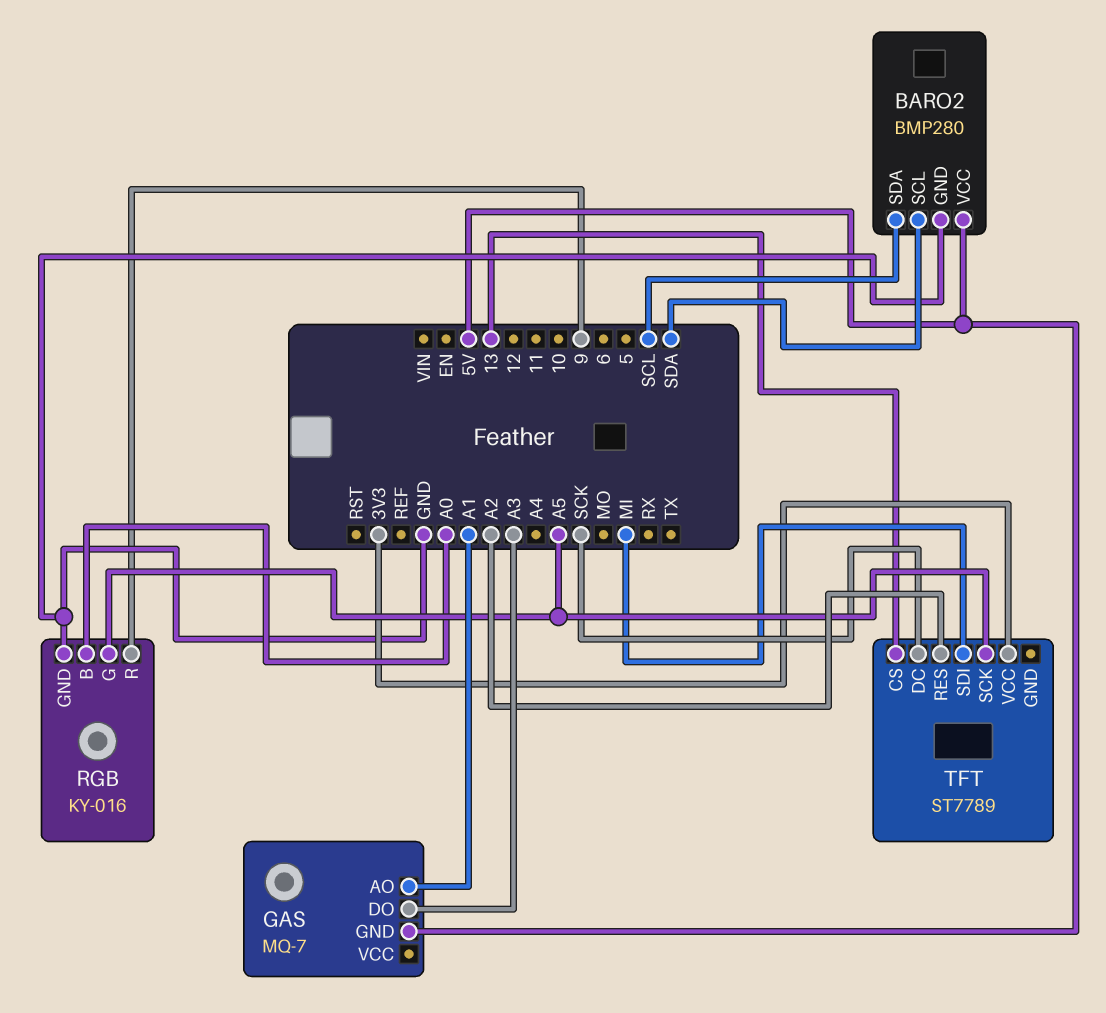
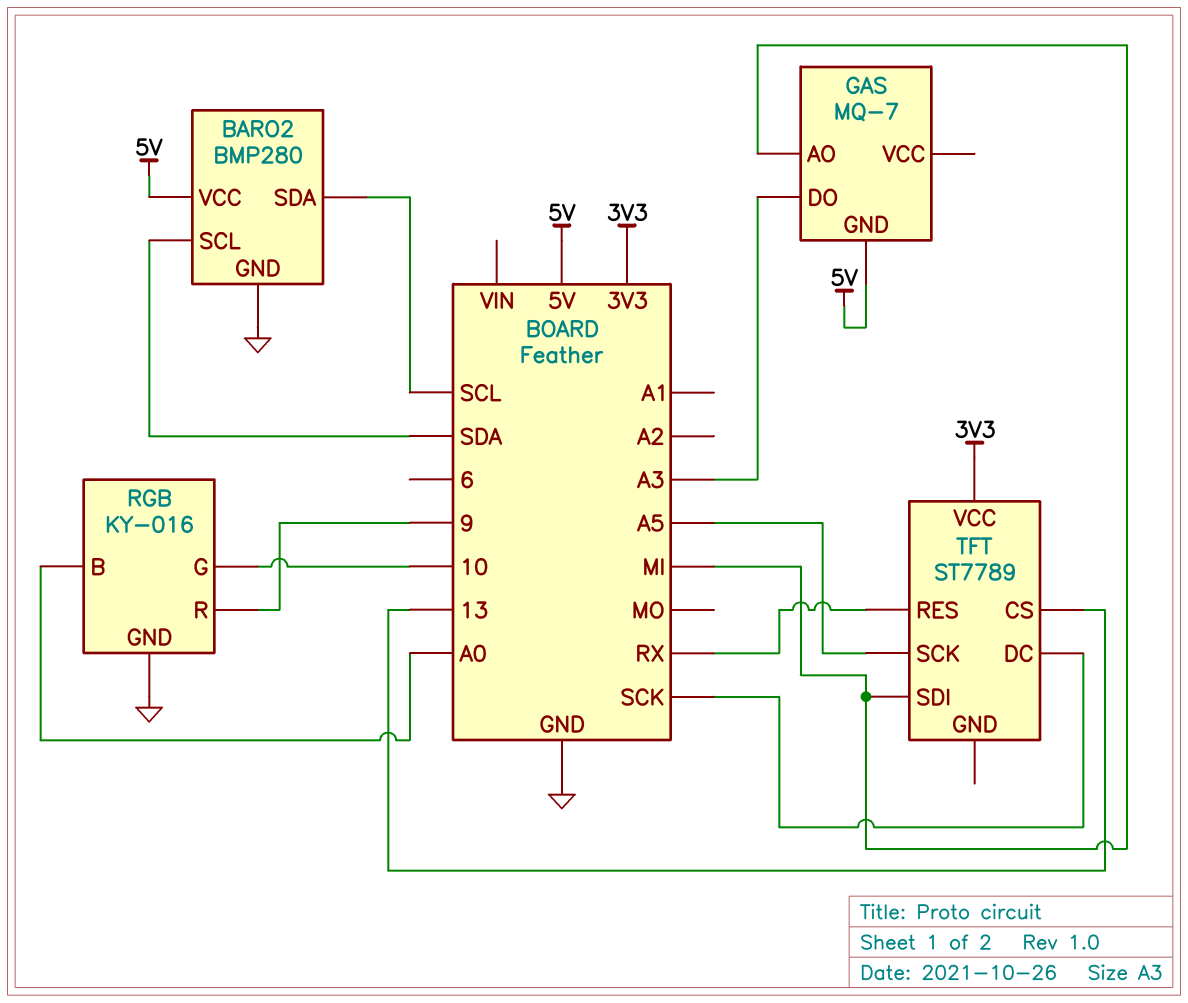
GAS pin AO: A1 -> MI
RGB pin G: A5 -> 10
TFT pin RES: A2 -> RX

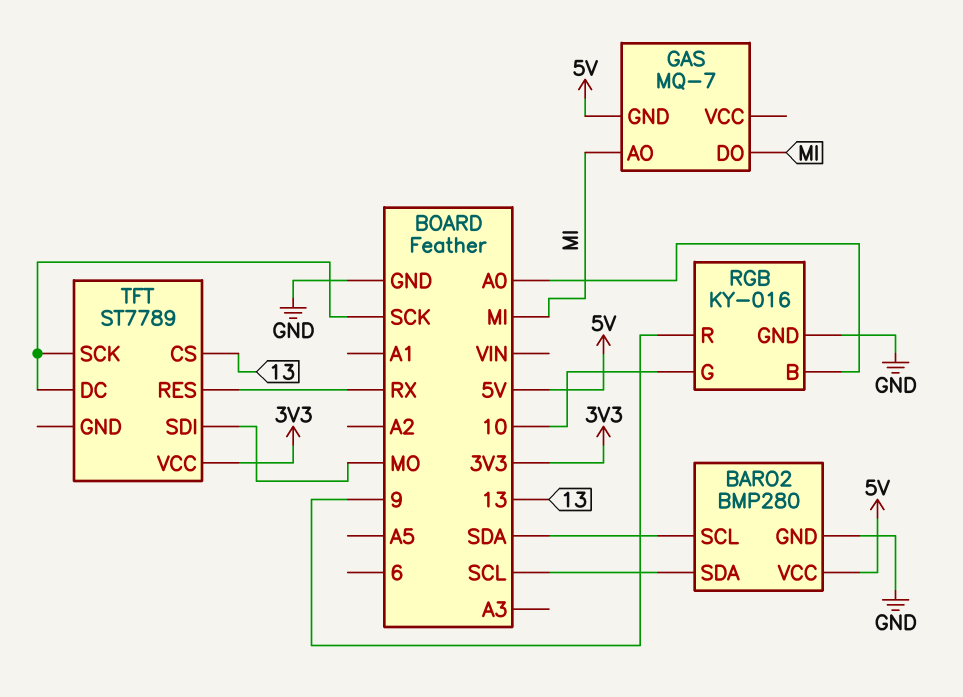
GAS pin DO: A3 -> MI
TFT pin SCK: A5 -> SCK
TFT pin SDI: MI -> MO

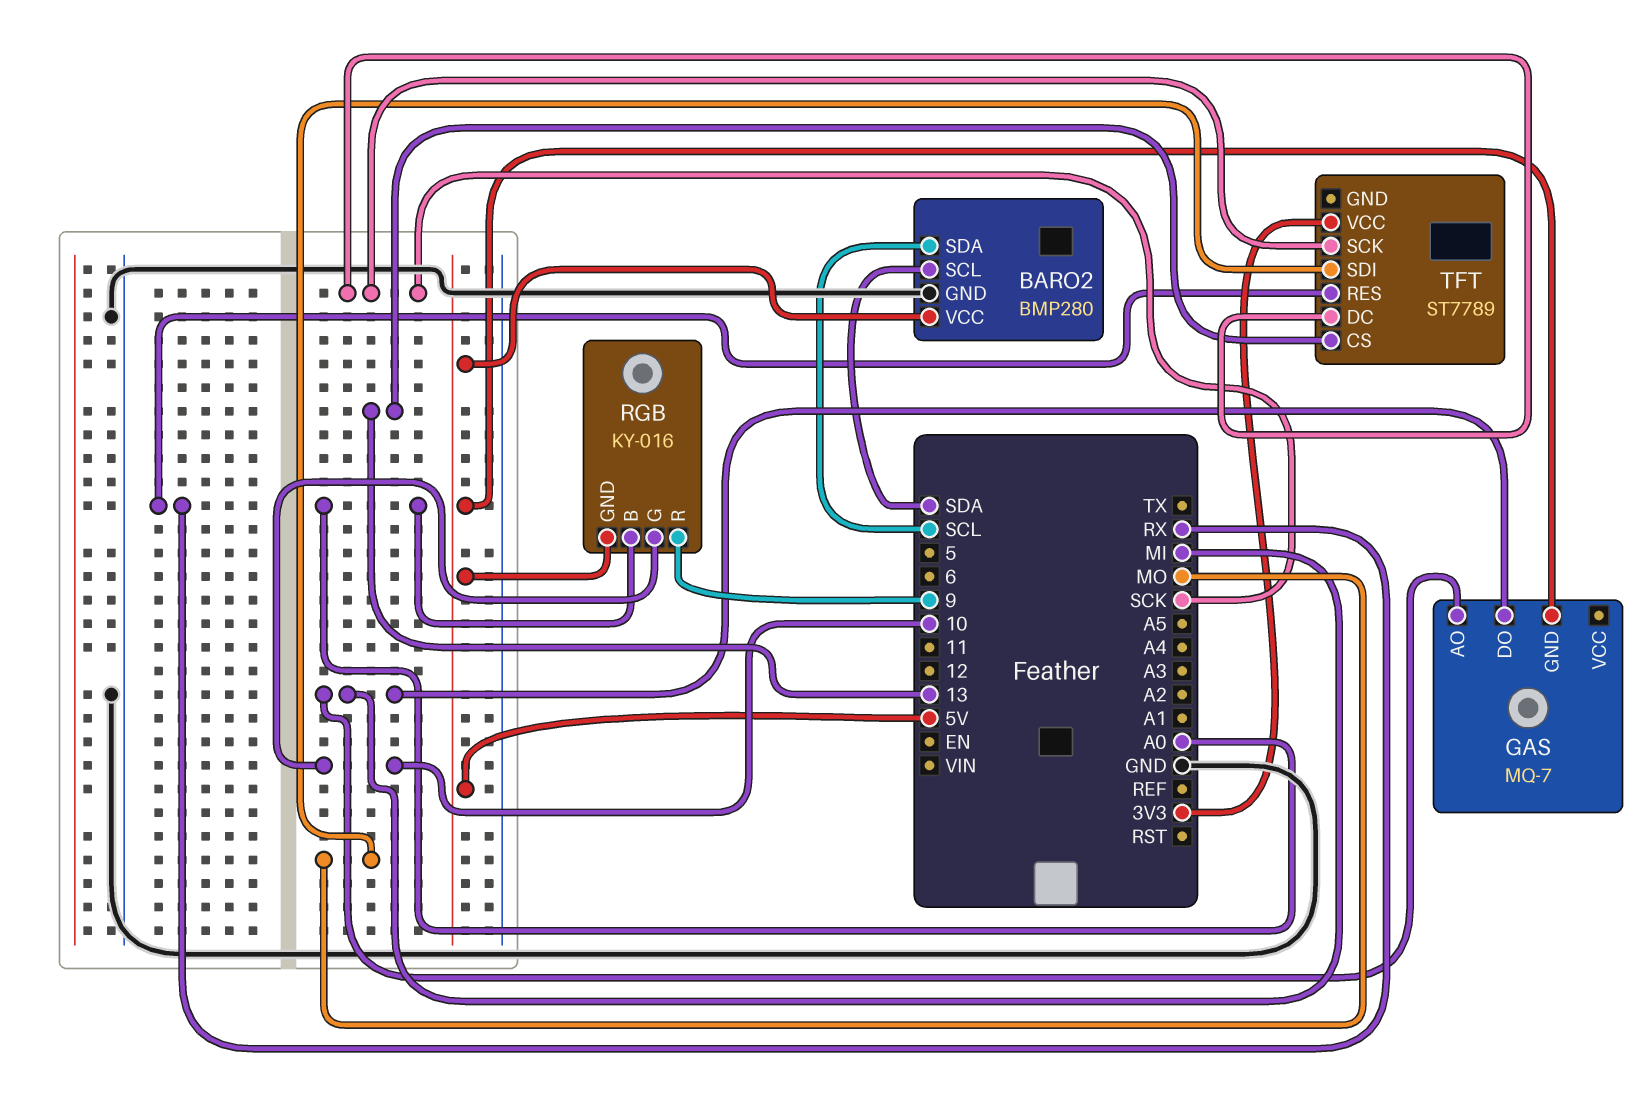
RGB pin GND: GND -> 5V

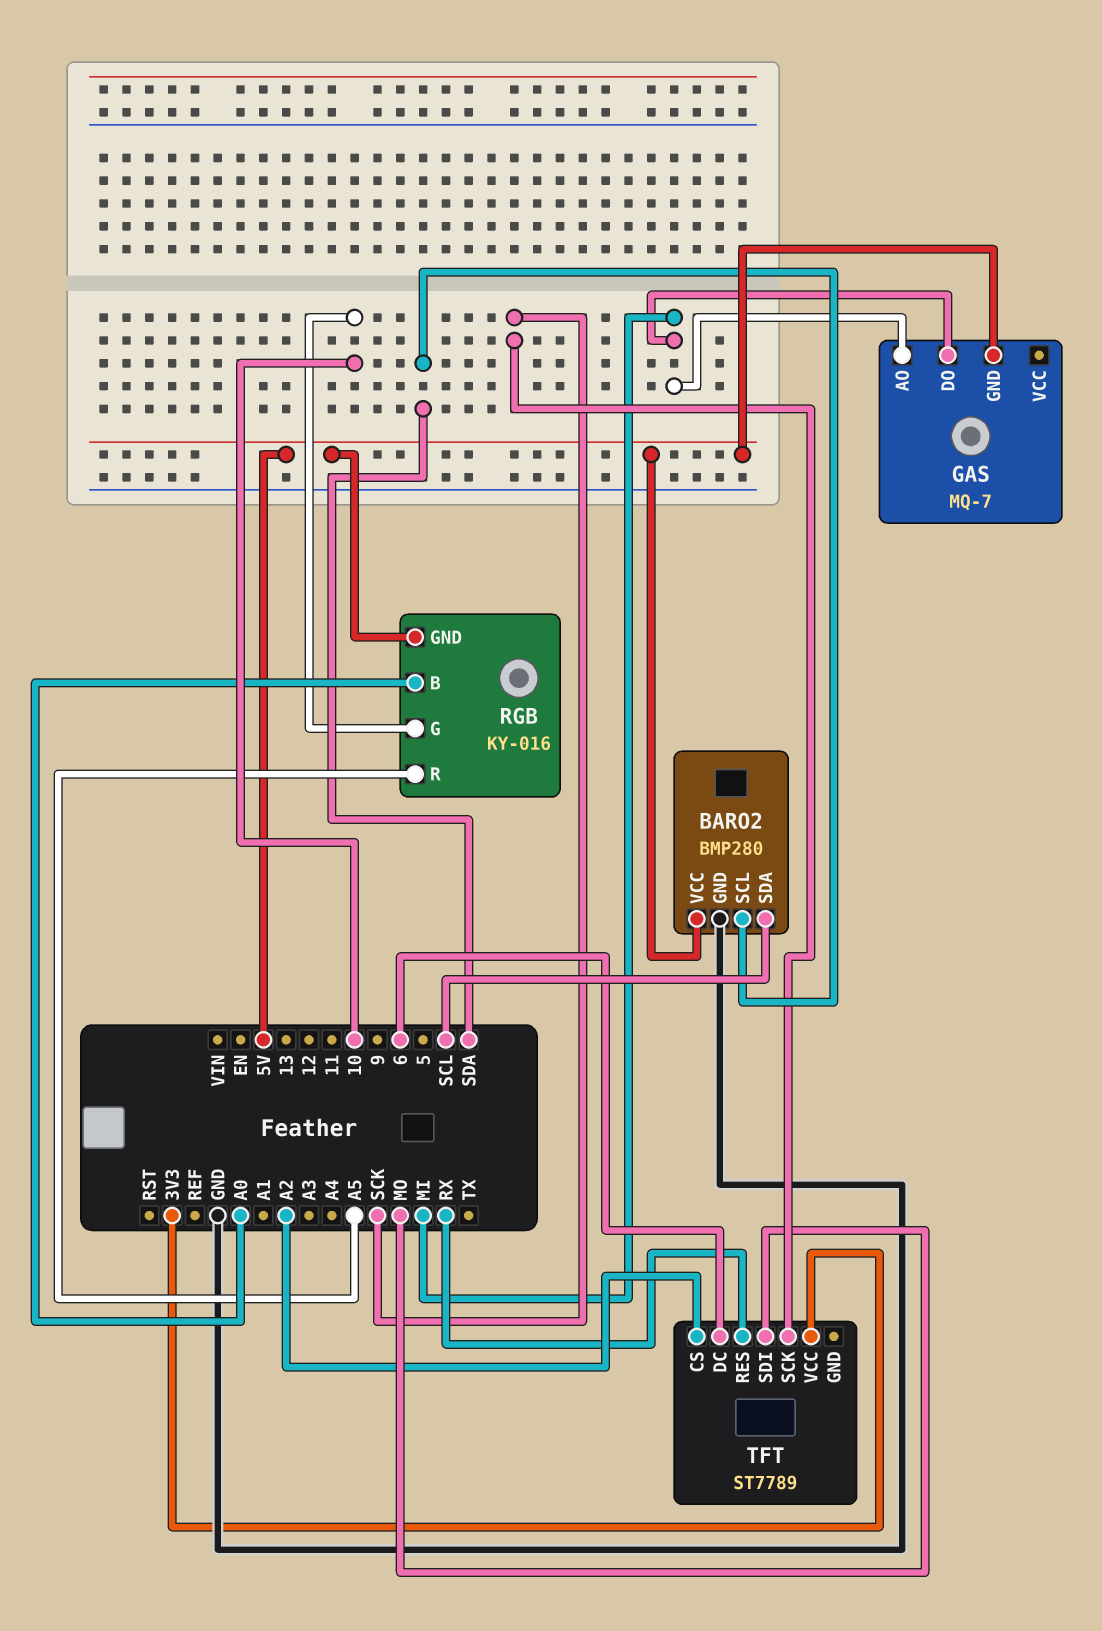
RGB pin R: 9 -> A5
TFT pin CS: 13 -> A2
TFT pin DC: SCK -> 6

